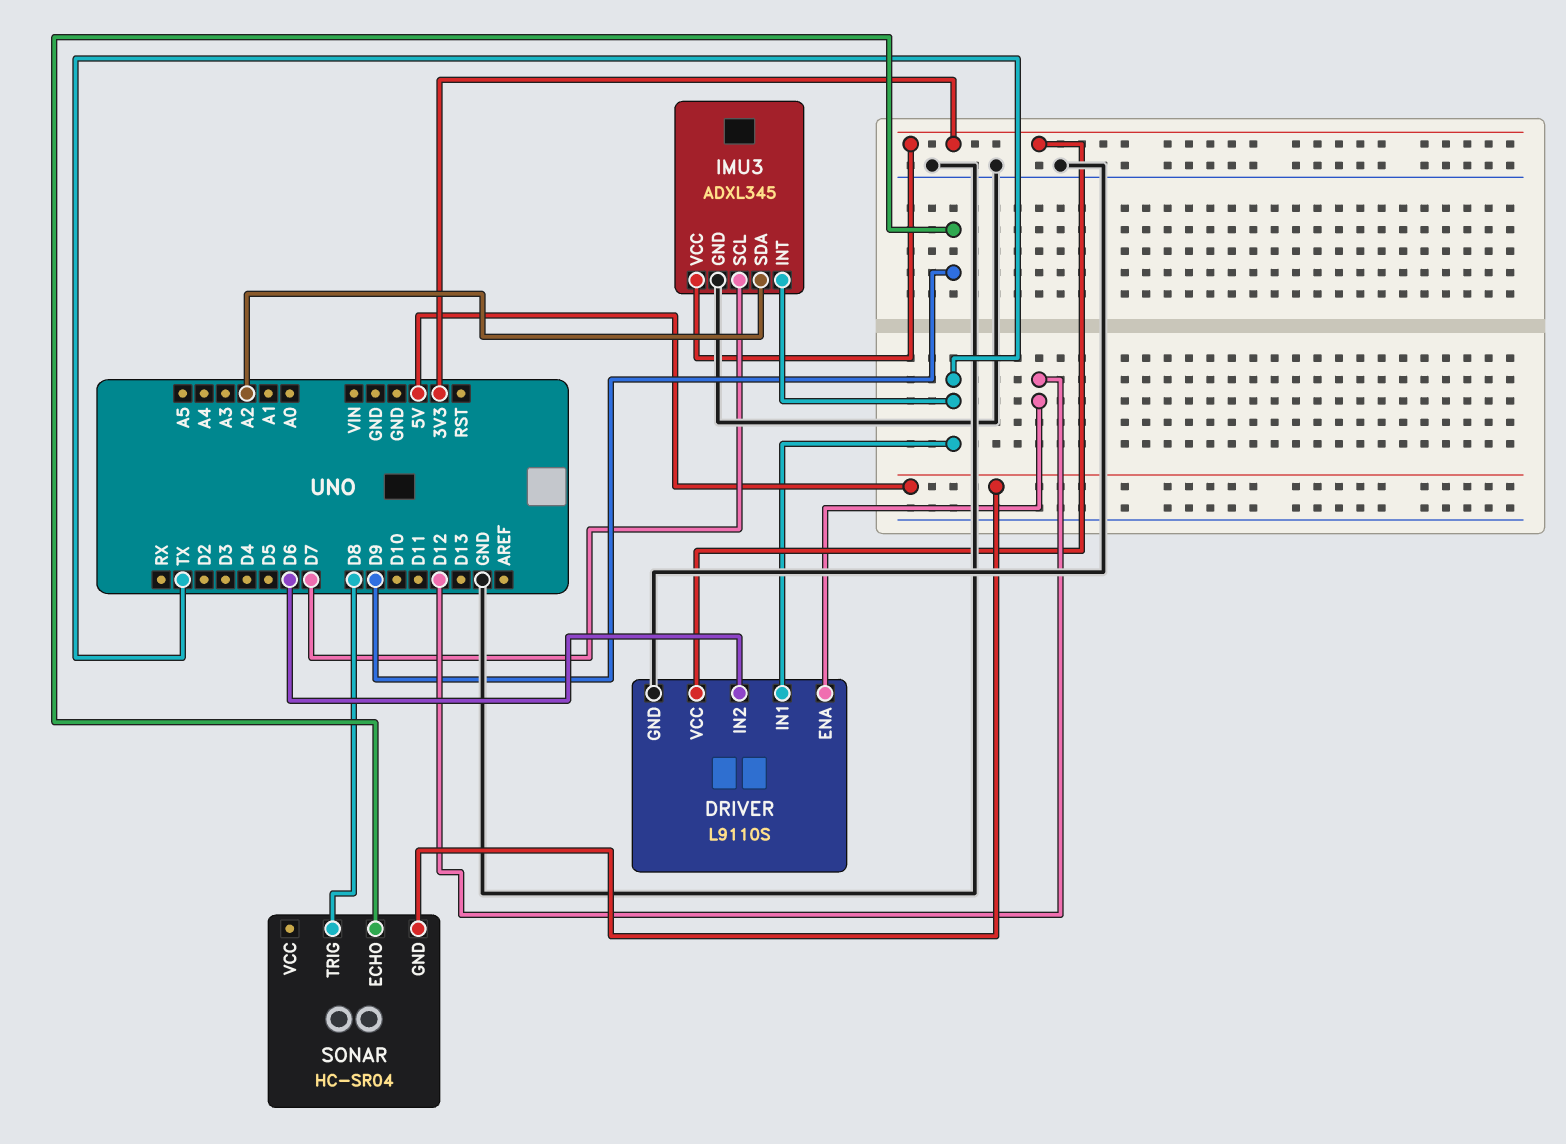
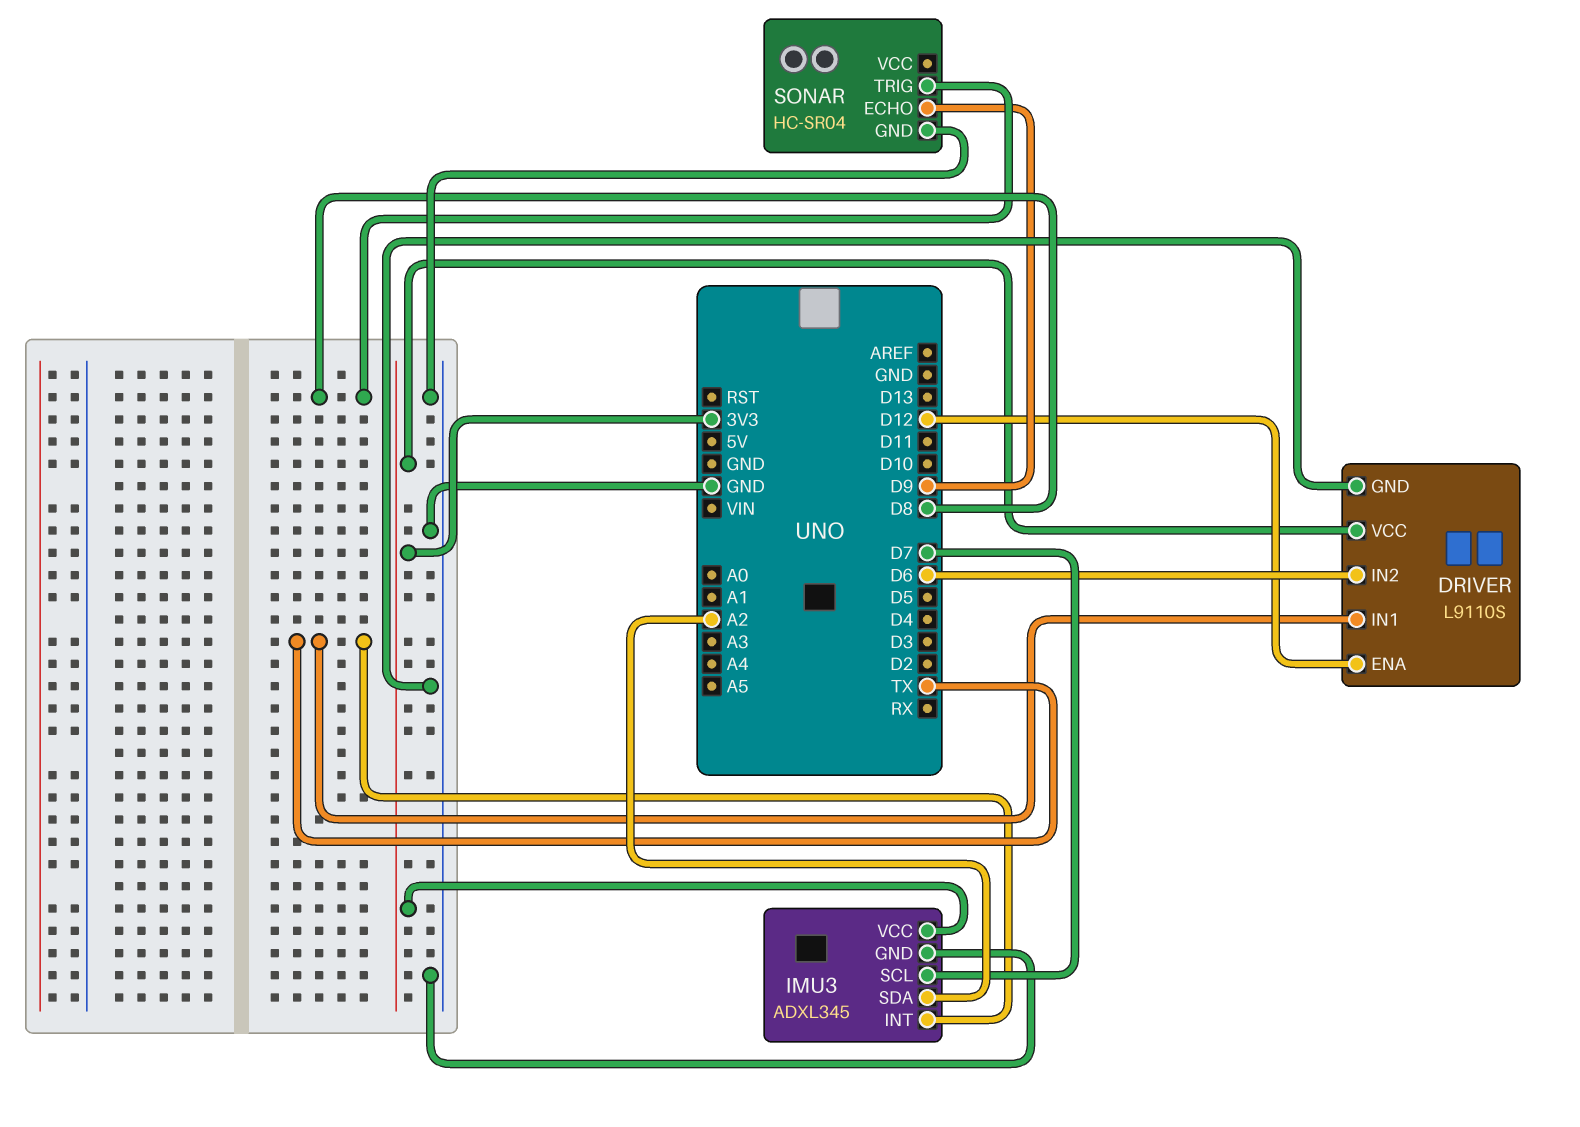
SONAR pin GND: 5V -> GND

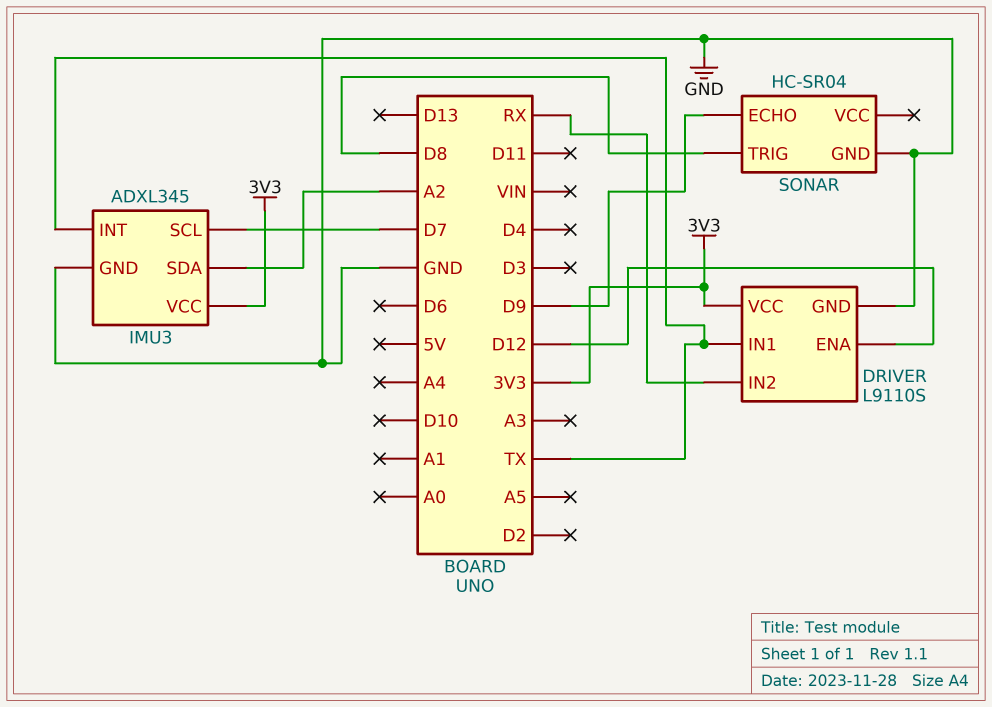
DRIVER pin IN2: D6 -> RX

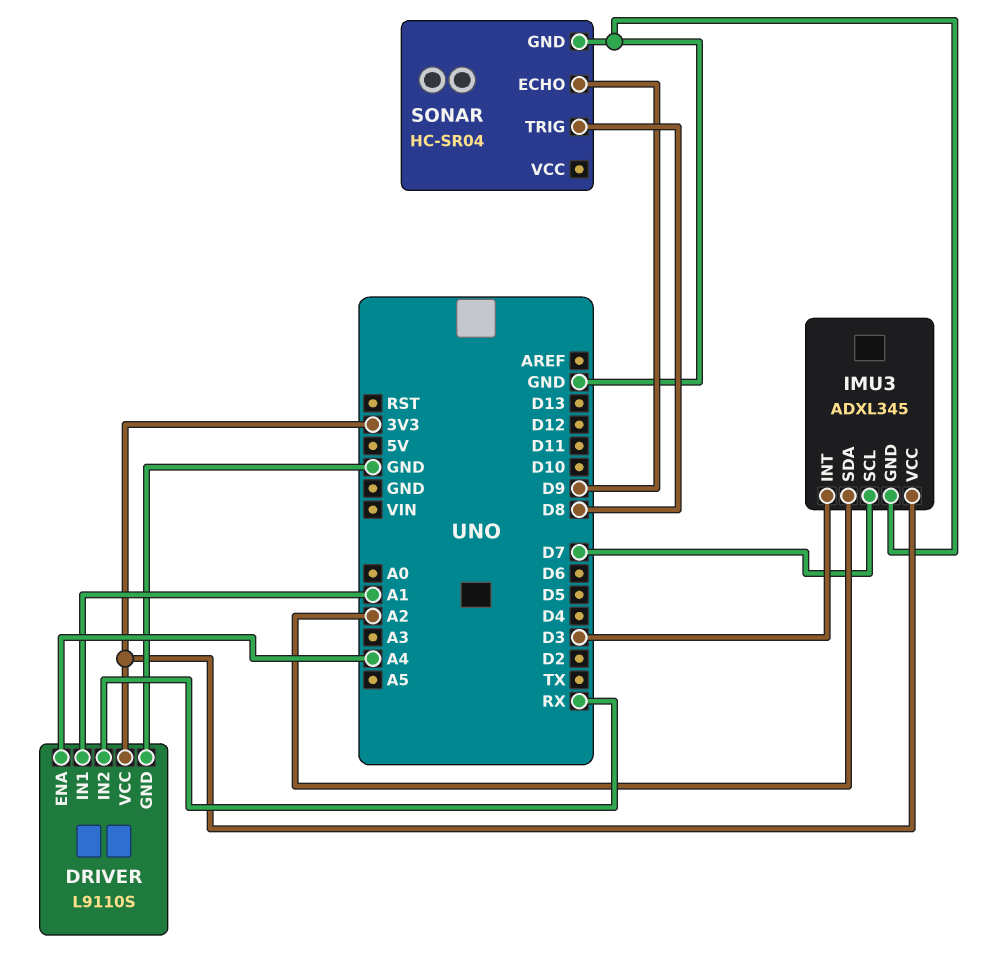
DRIVER pin ENA: D12 -> A4
DRIVER pin IN1: TX -> A1
IMU3 pin INT: TX -> D3

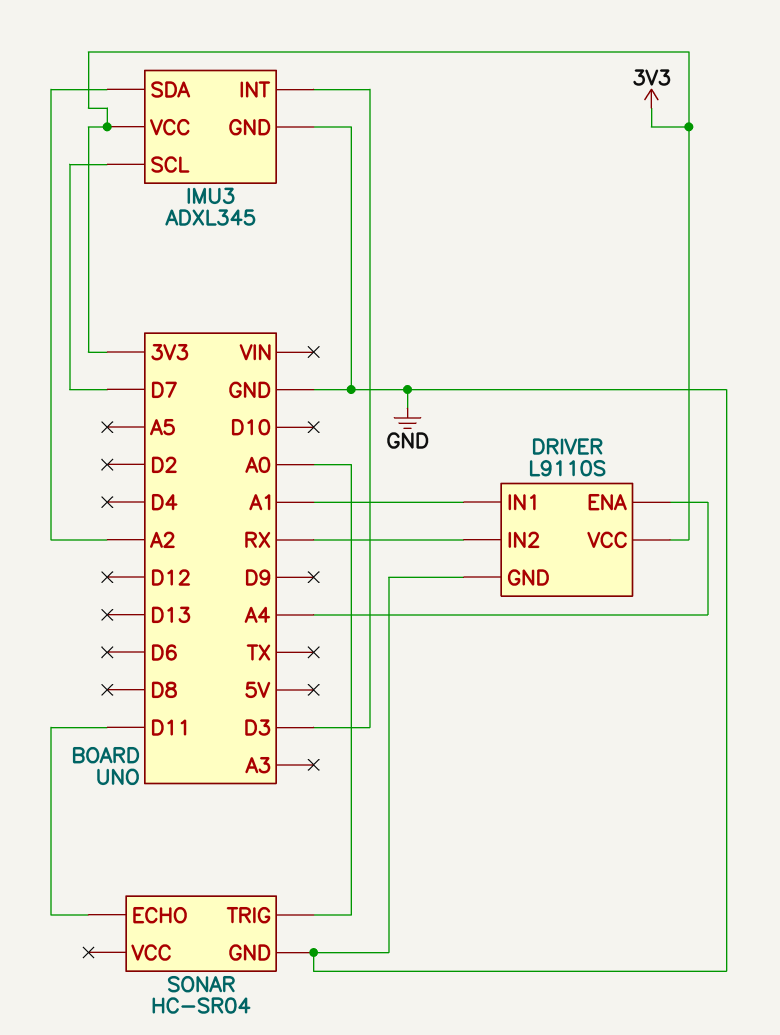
SONAR pin ECHO: D9 -> D11
SONAR pin TRIG: D8 -> A0

